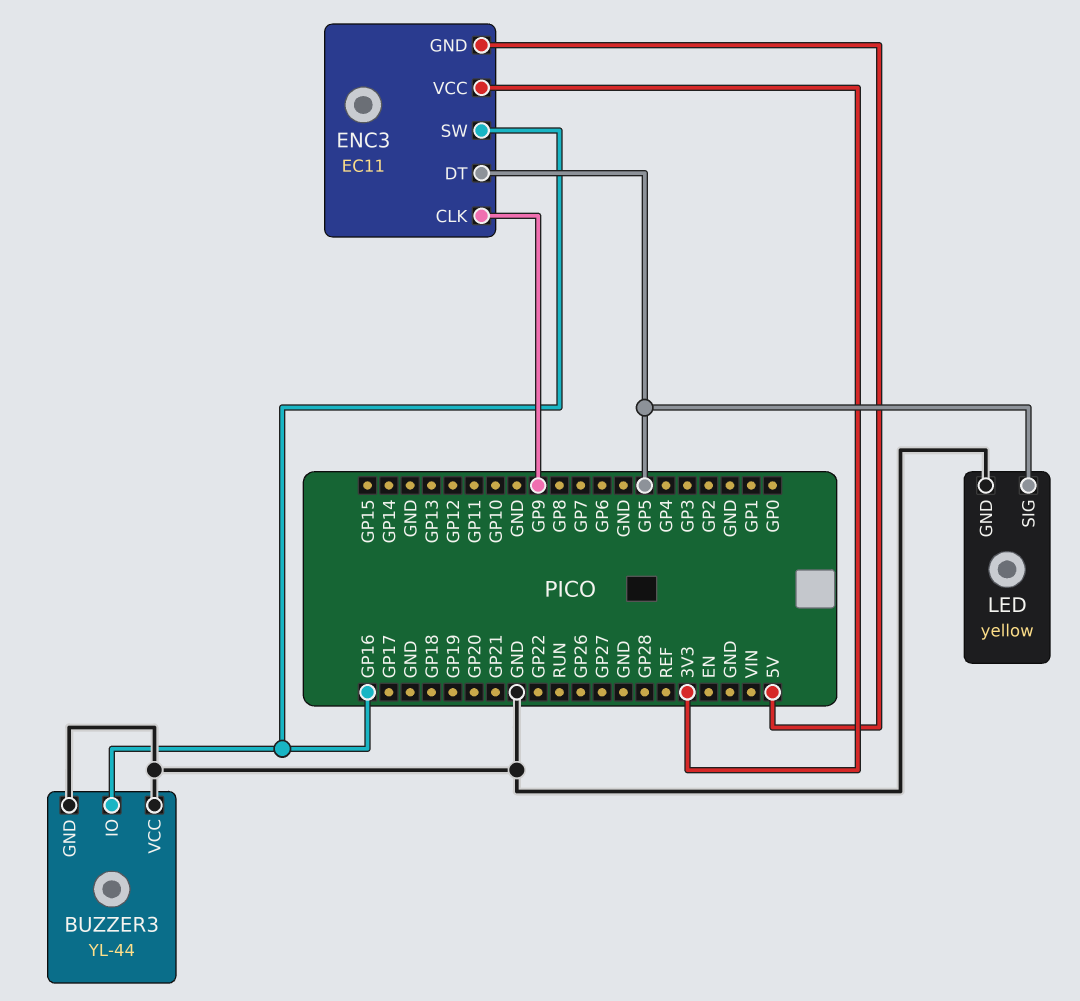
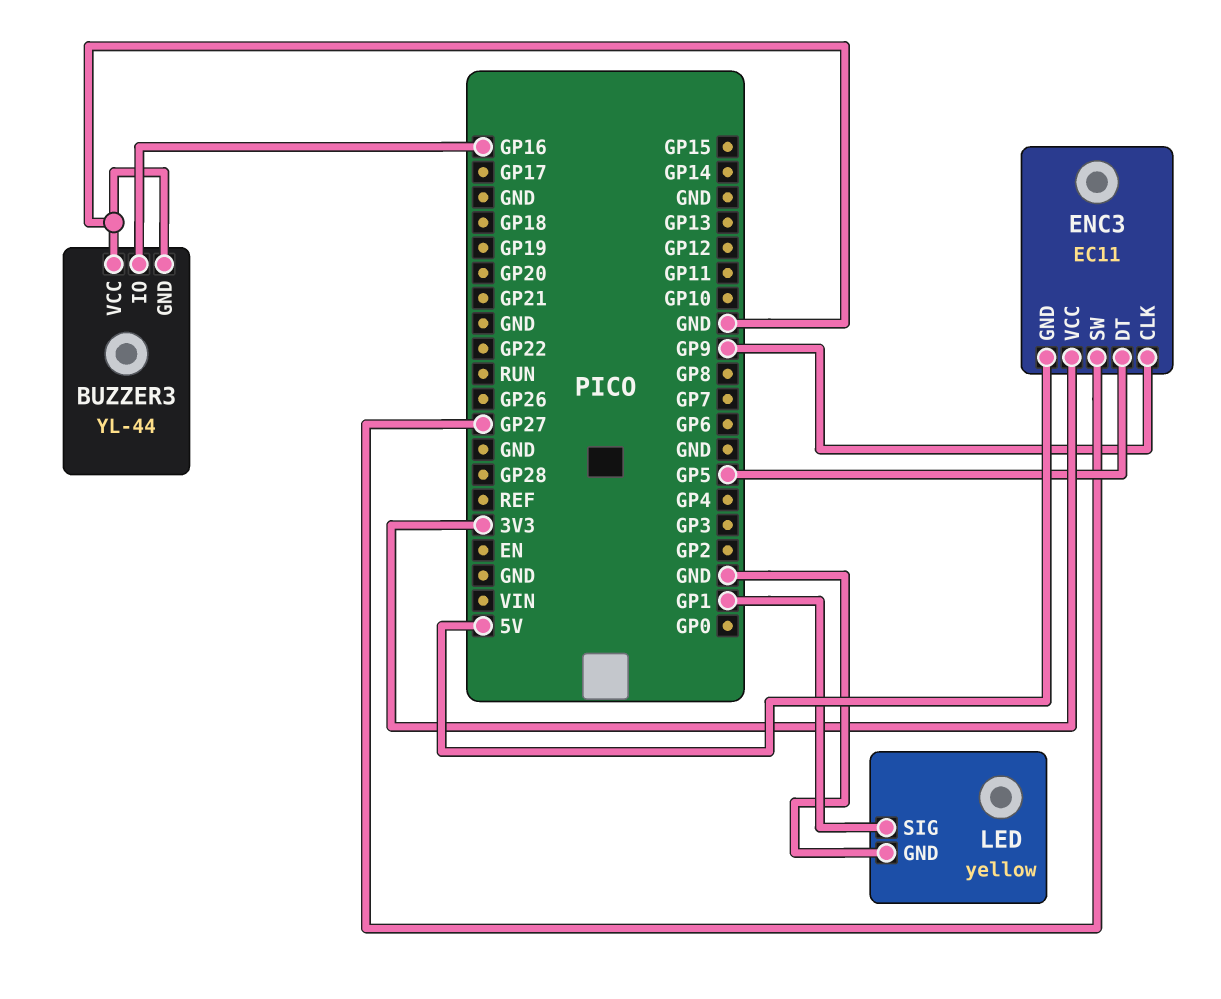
ENC3 pin SW: GP16 -> GP27
LED pin SIG: GP5 -> GP1

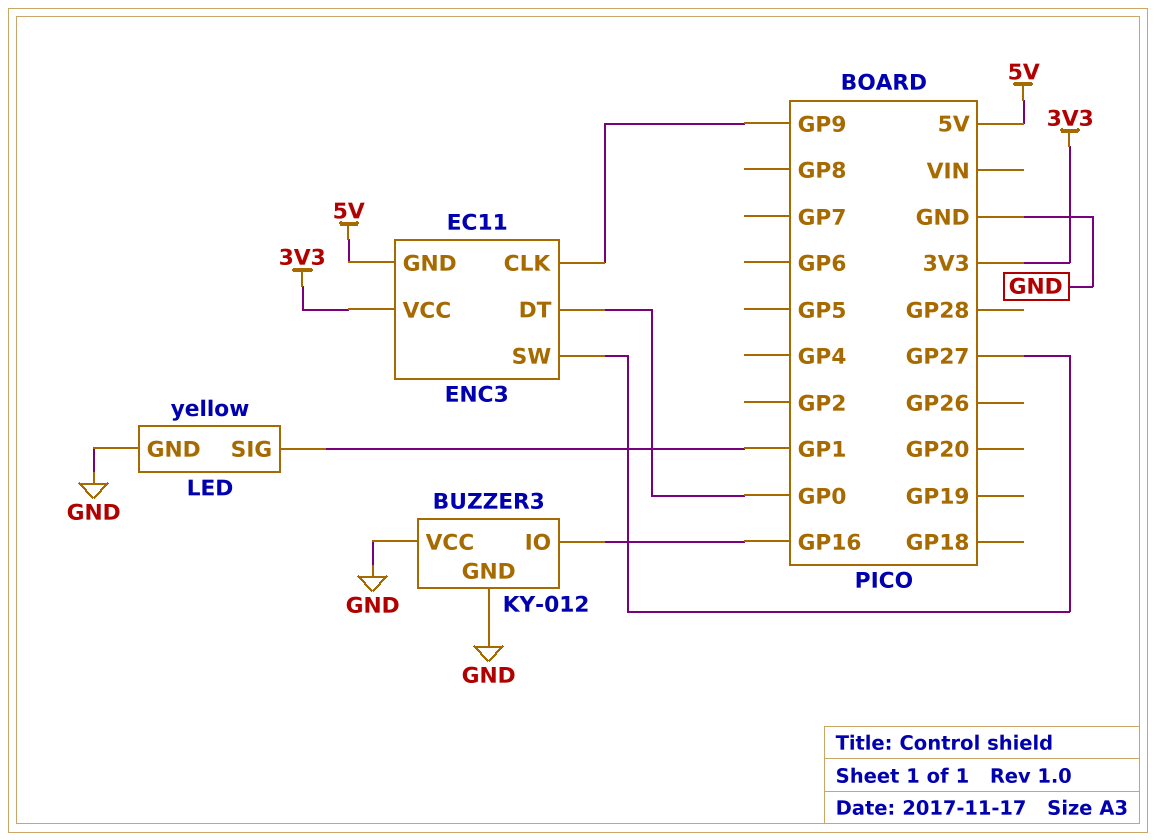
BUZZER3: YL-44 -> KY-012
ENC3 pin DT: GP5 -> GP0

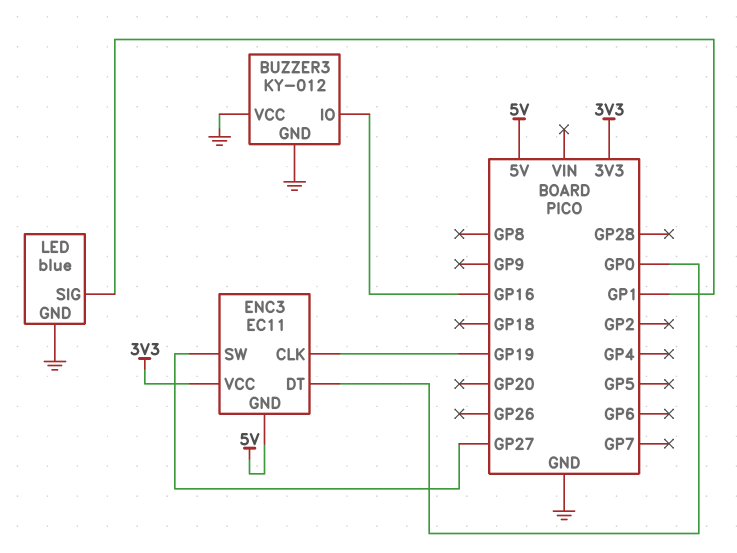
ENC3 pin CLK: GP9 -> GP19
LED: yellow -> blue

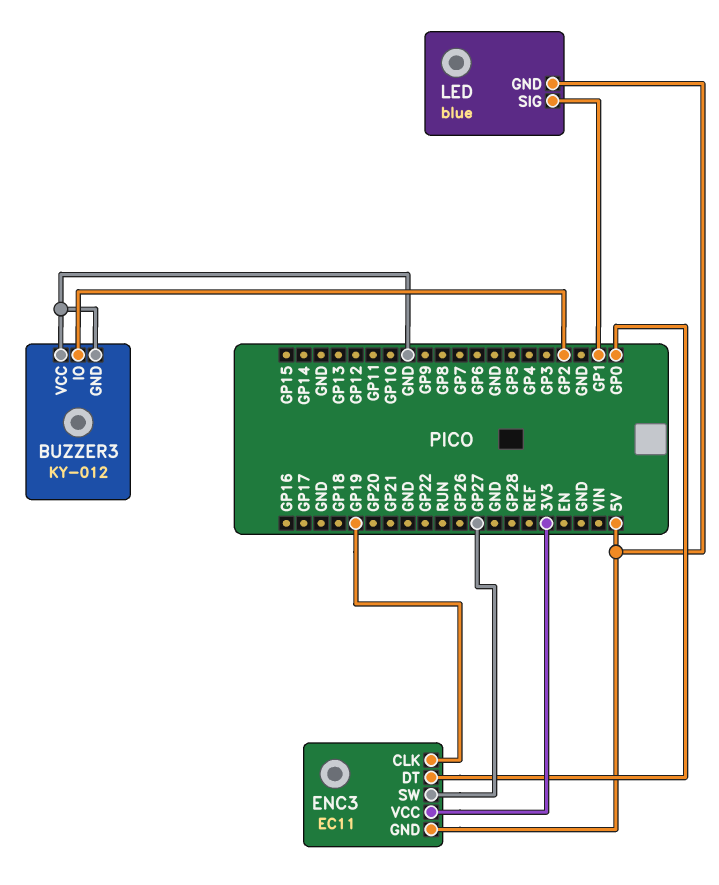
BUZZER3 pin IO: GP16 -> GP2
LED pin GND: GND -> 5V

